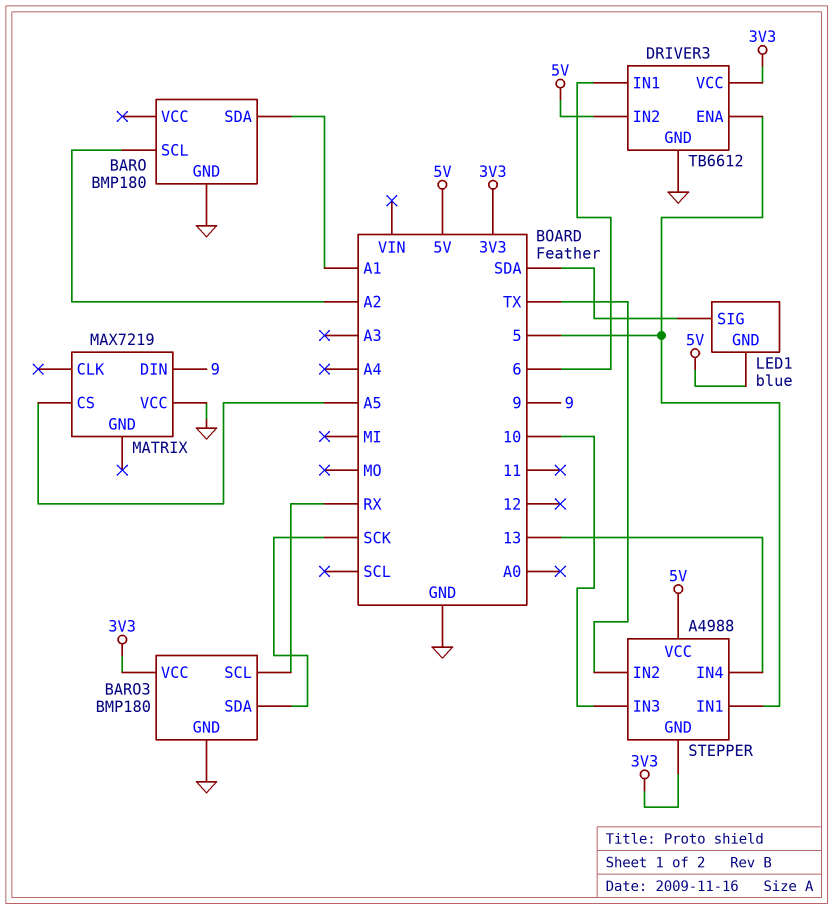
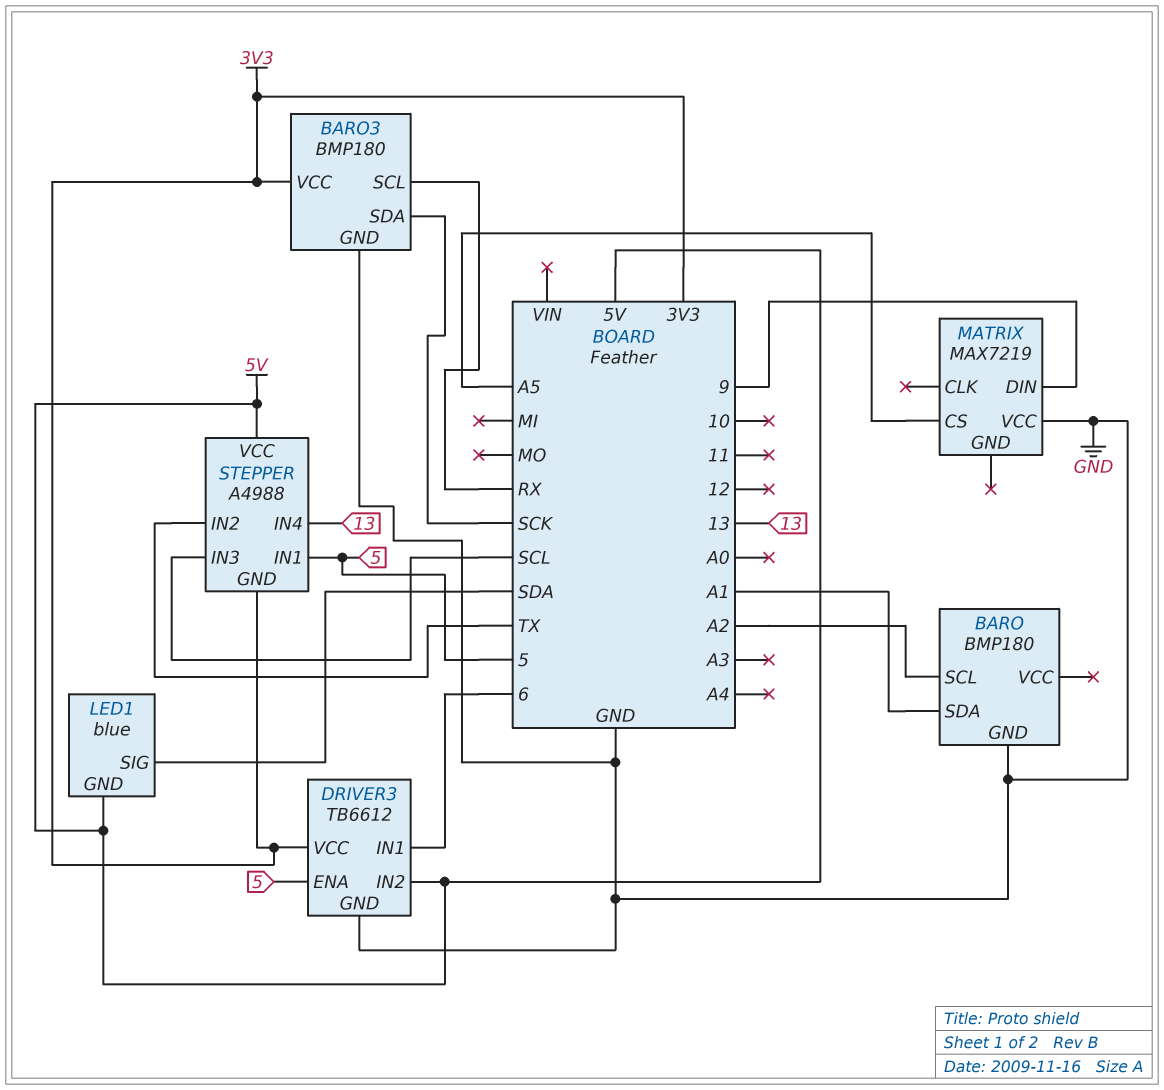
STEPPER pin IN3: 10 -> SCL

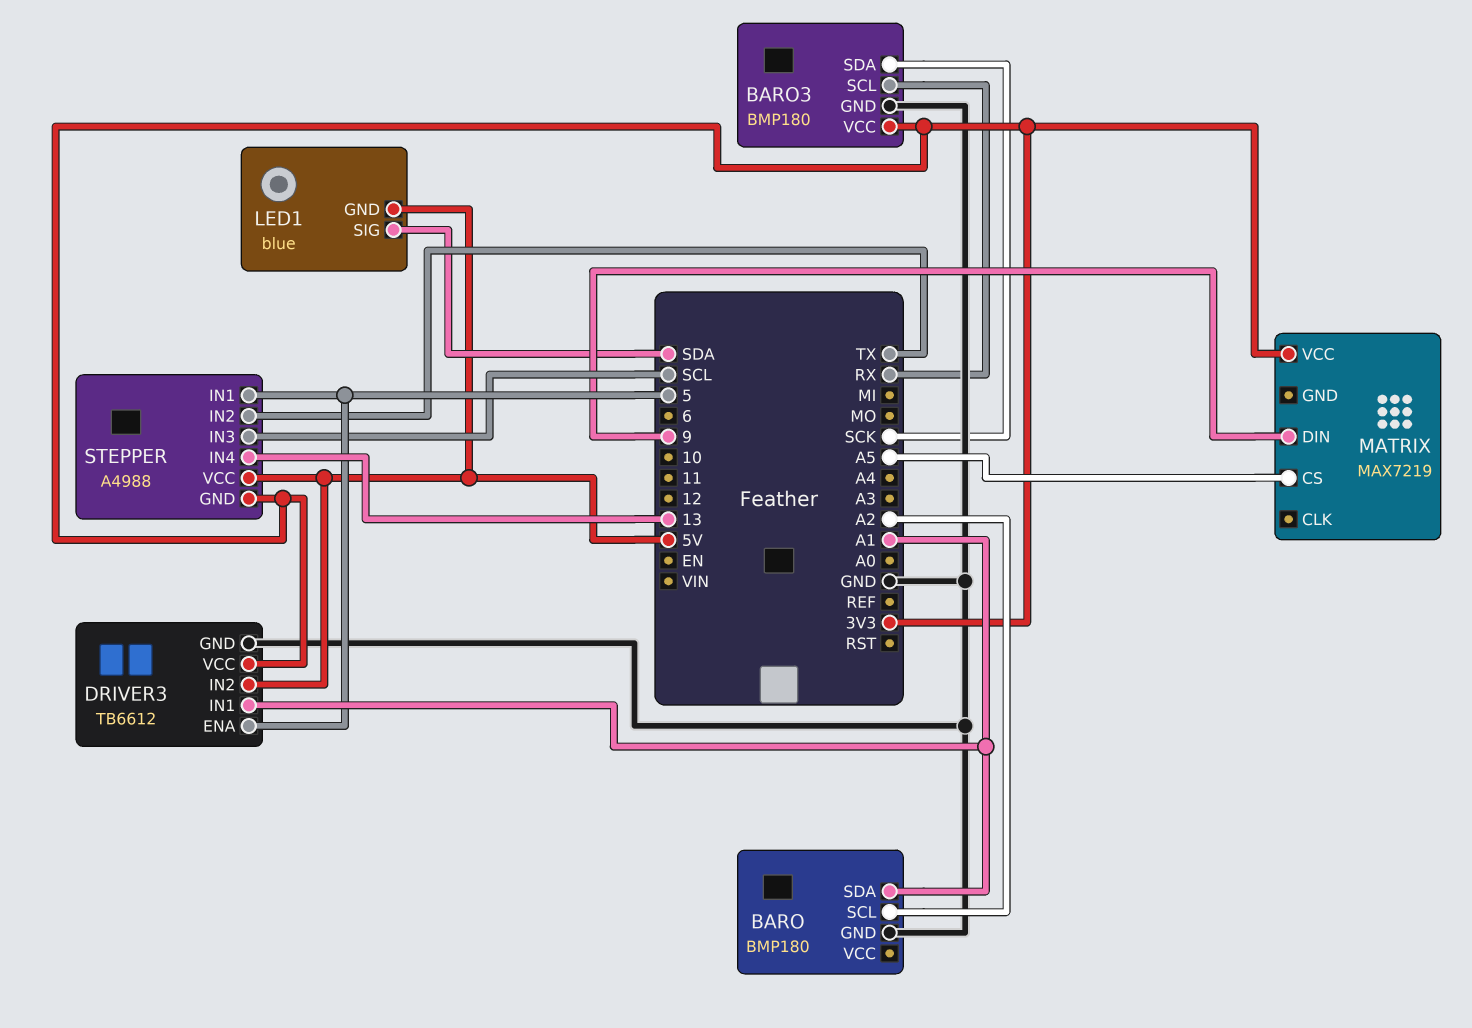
DRIVER3 pin IN1: 6 -> A1
MATRIX pin VCC: GND -> 3V3

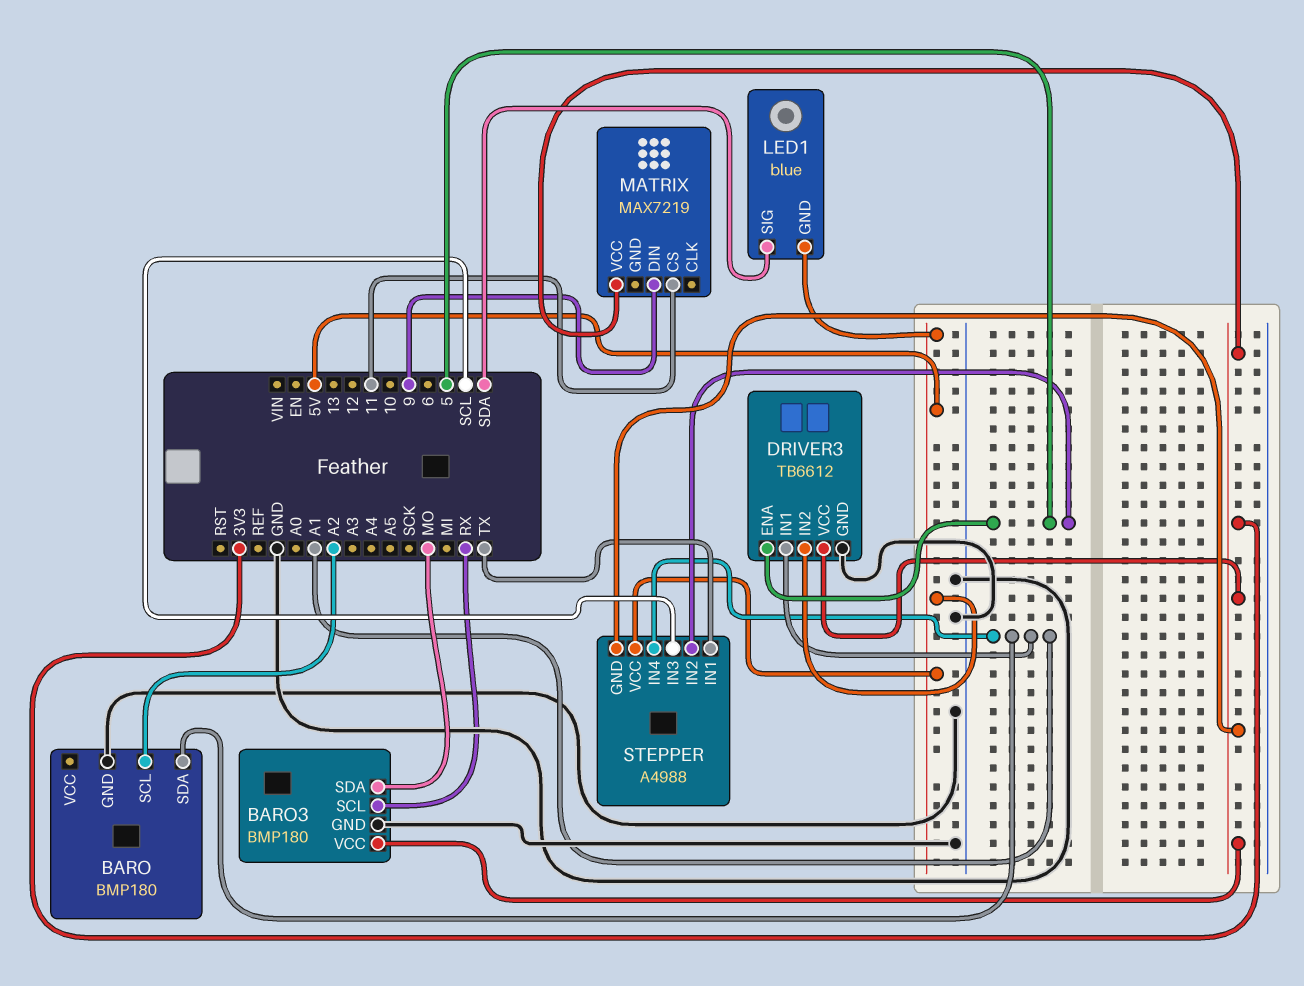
BARO3 pin SDA: SCK -> MO
MATRIX pin CS: A5 -> 11
STEPPER pin IN1: 5 -> TX
STEPPER pin IN2: TX -> 5
STEPPER pin IN4: 13 -> A1

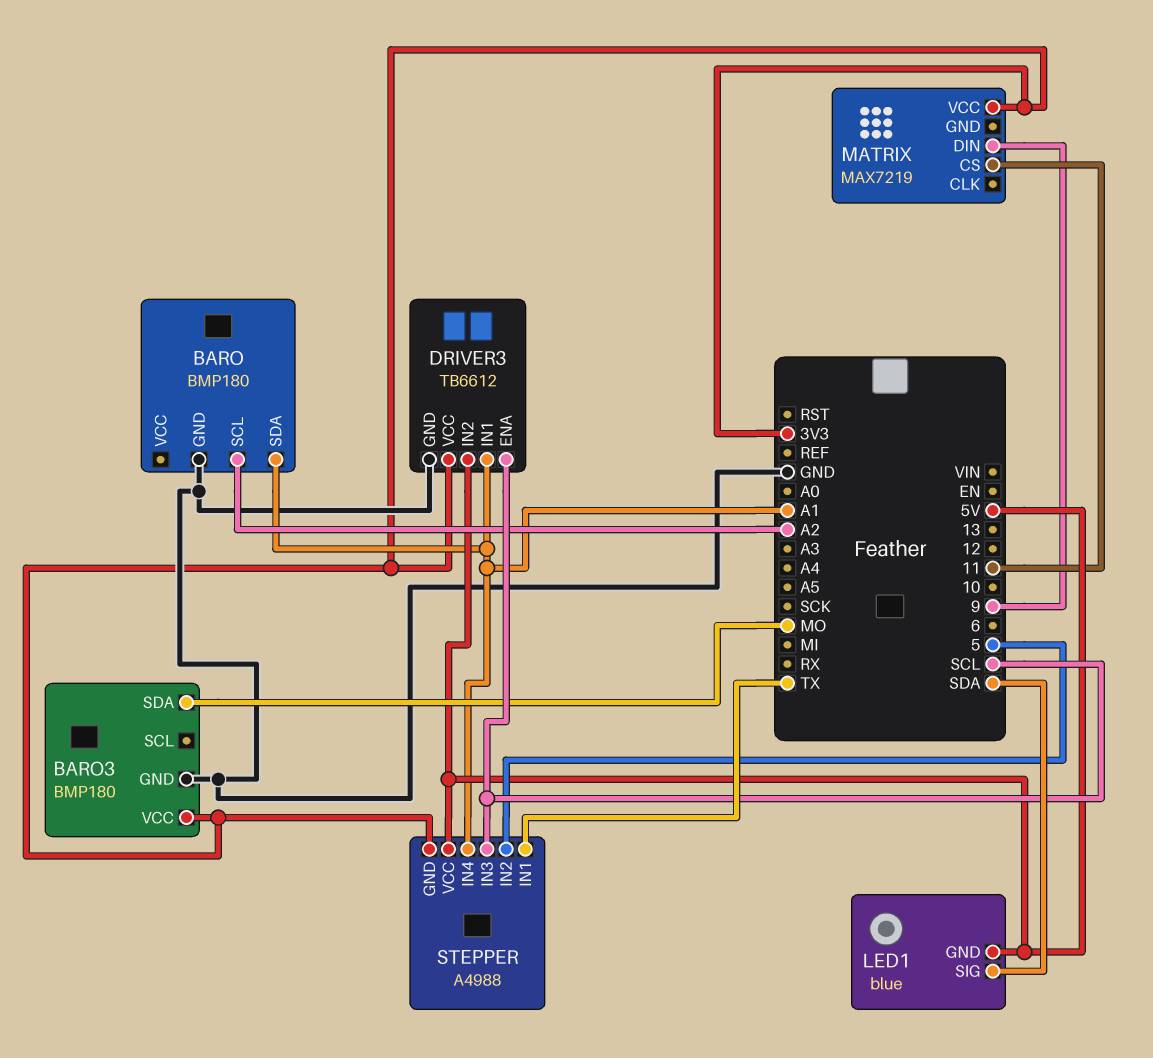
BARO3 pin SCL: RX -> none
DRIVER3 pin ENA: 5 -> SCL

